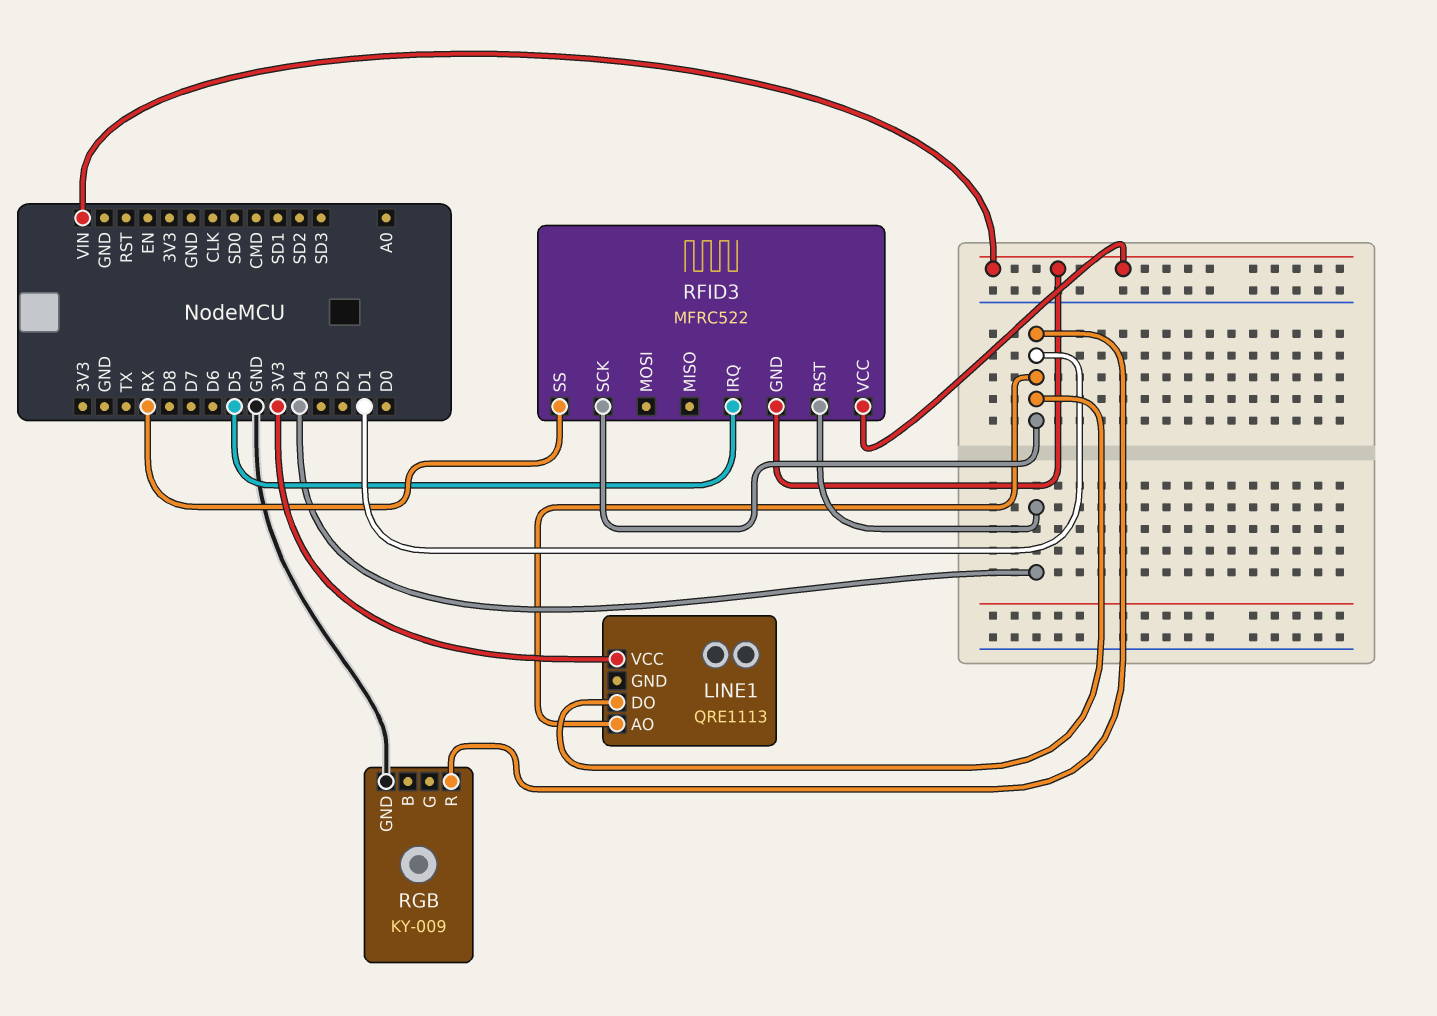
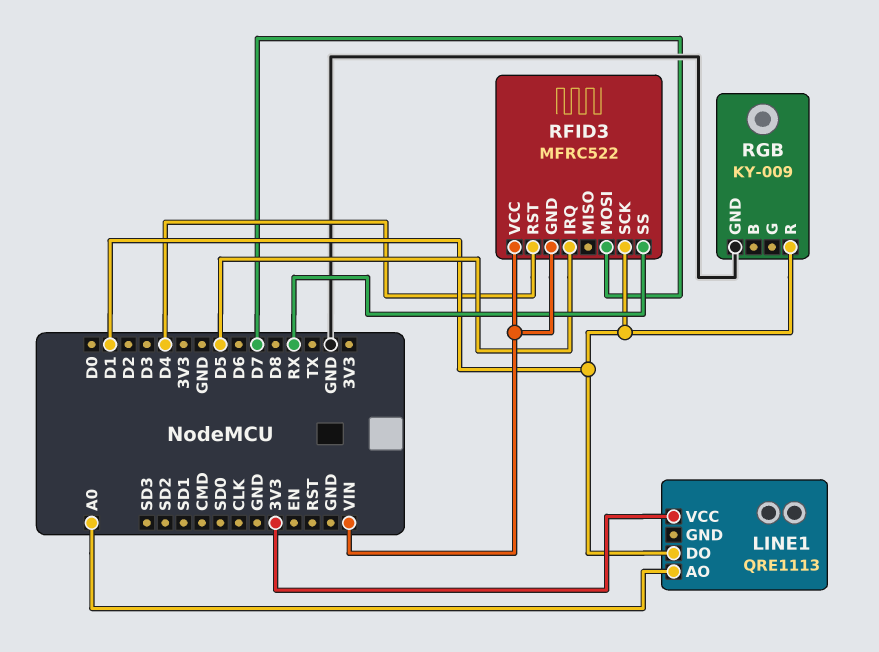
LINE1 pin AO: D1 -> A0
RFID3 pin MOSI: none -> D7

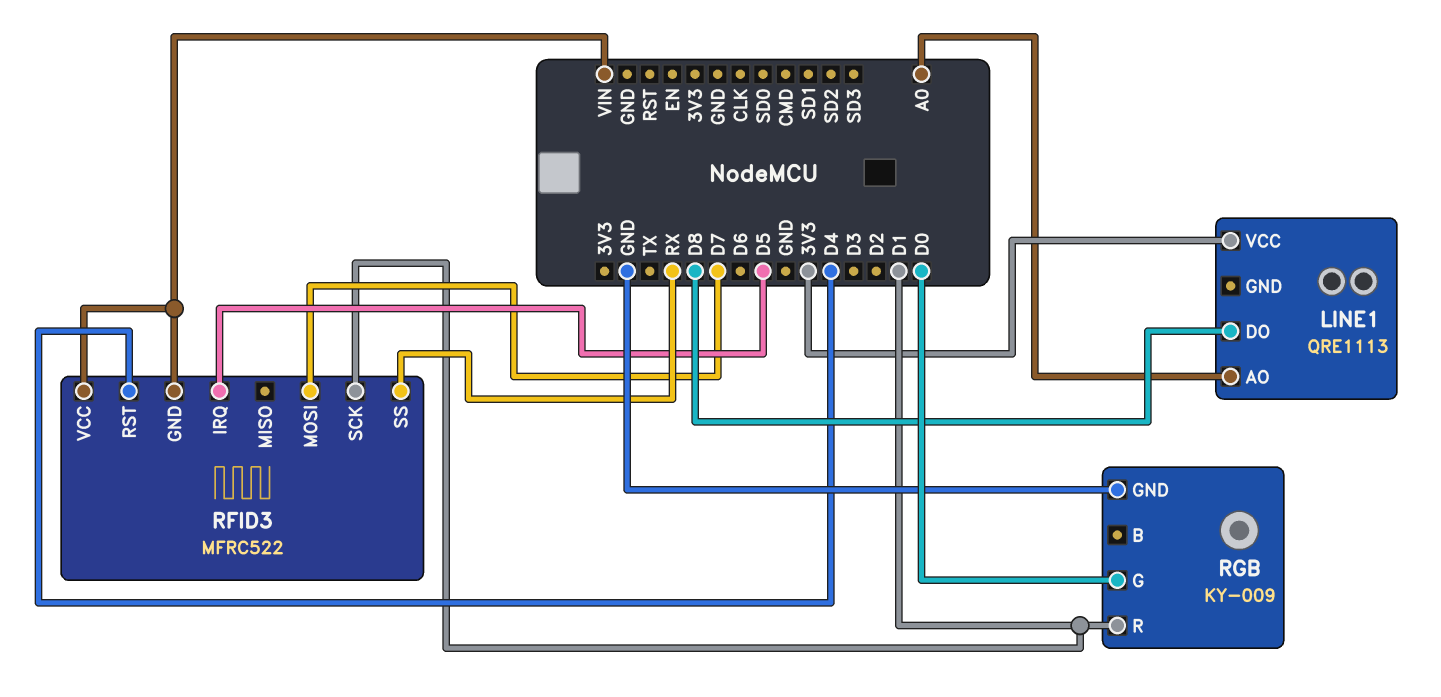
LINE1 pin DO: D1 -> D8
RGB pin G: none -> D0

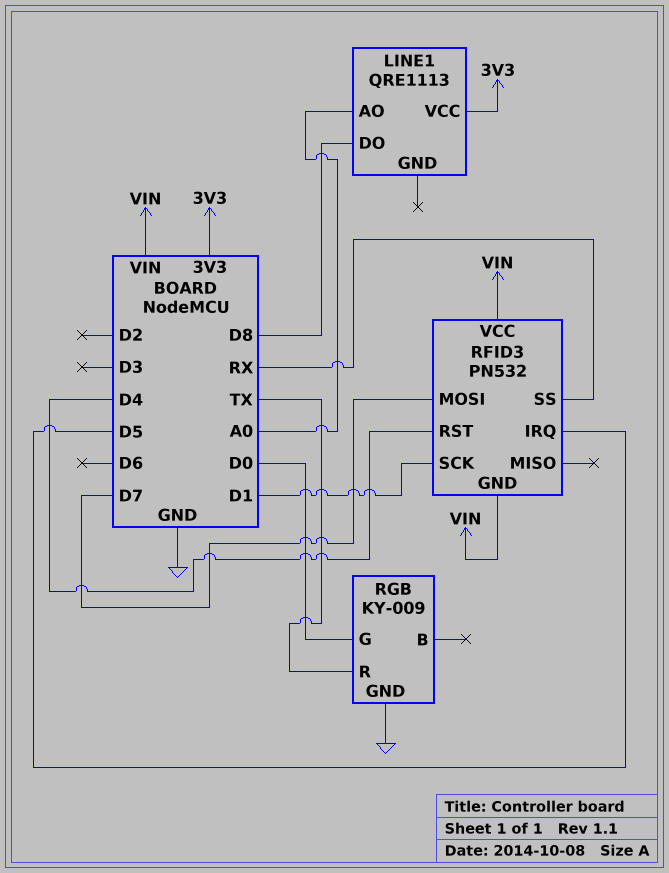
RFID3: MFRC522 -> PN532
RGB pin R: D1 -> TX

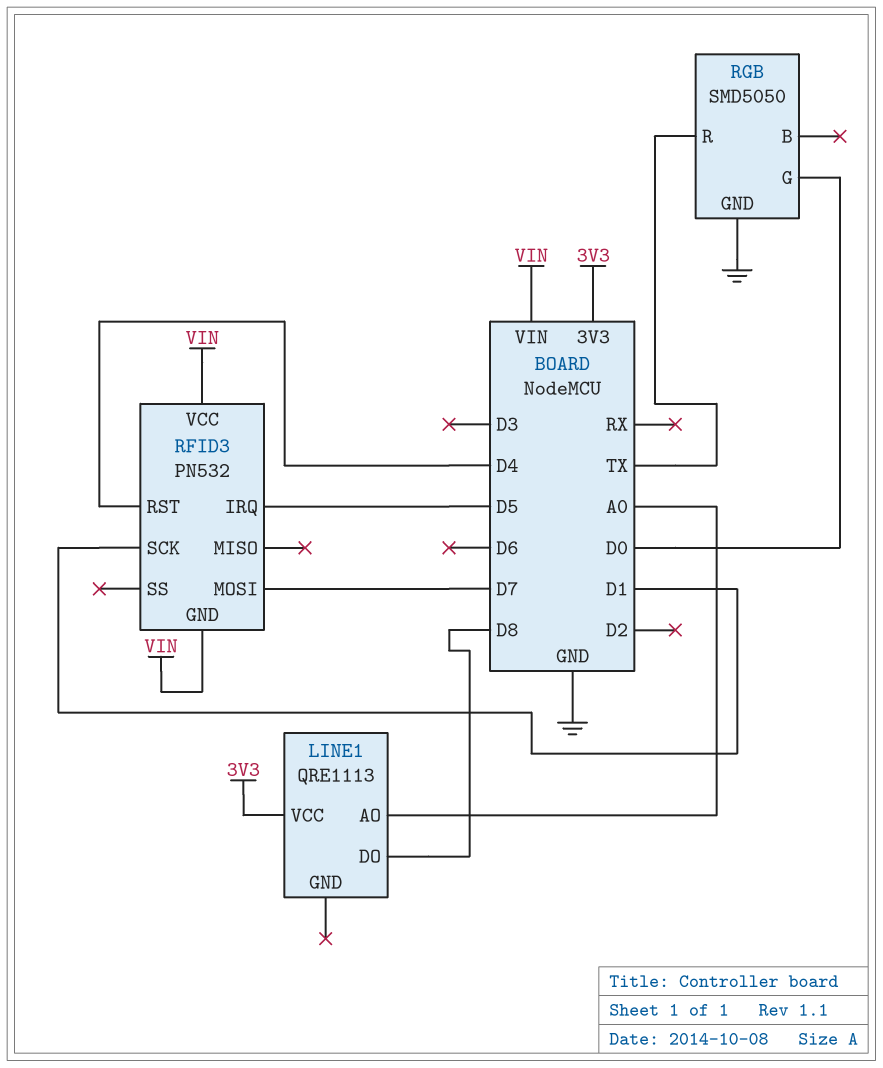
RFID3 pin SS: RX -> none
RGB: KY-009 -> SMD5050

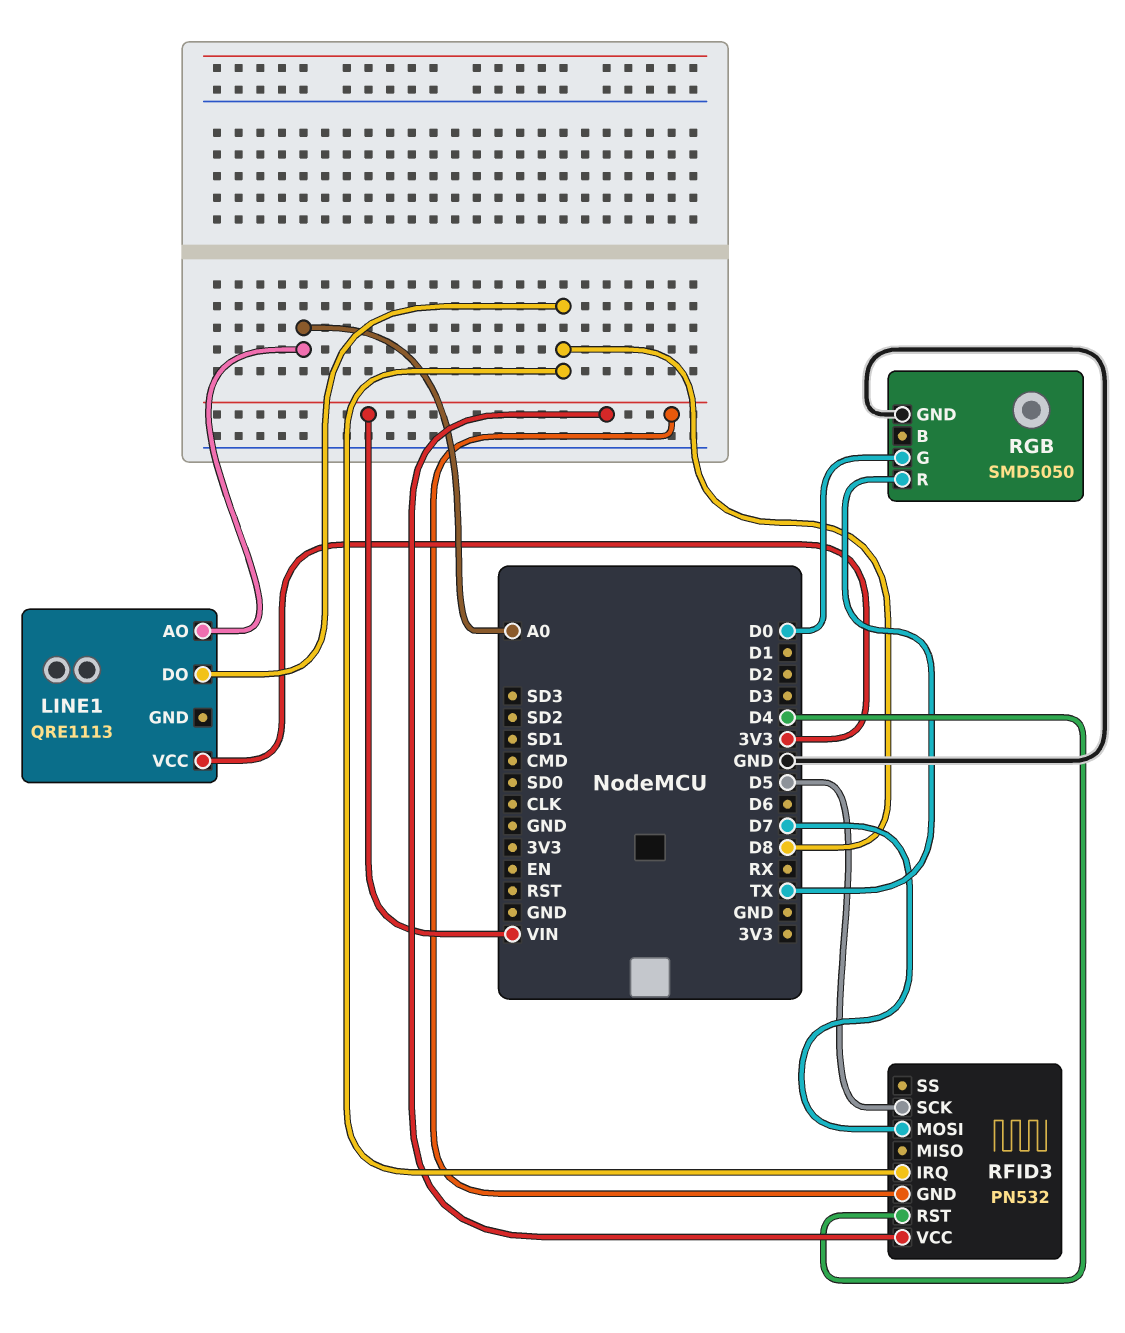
RFID3 pin IRQ: D5 -> D8
RFID3 pin SCK: D1 -> D5

